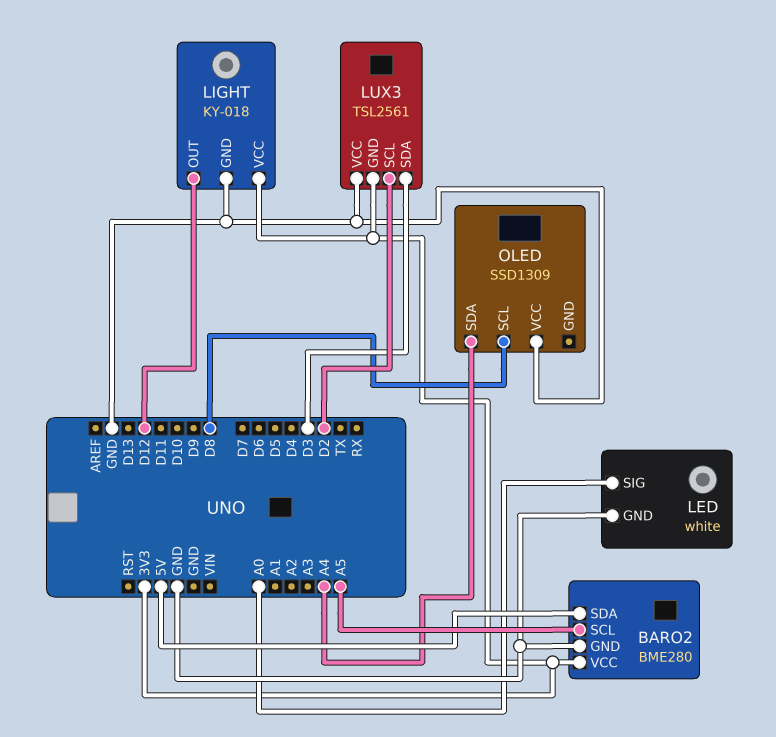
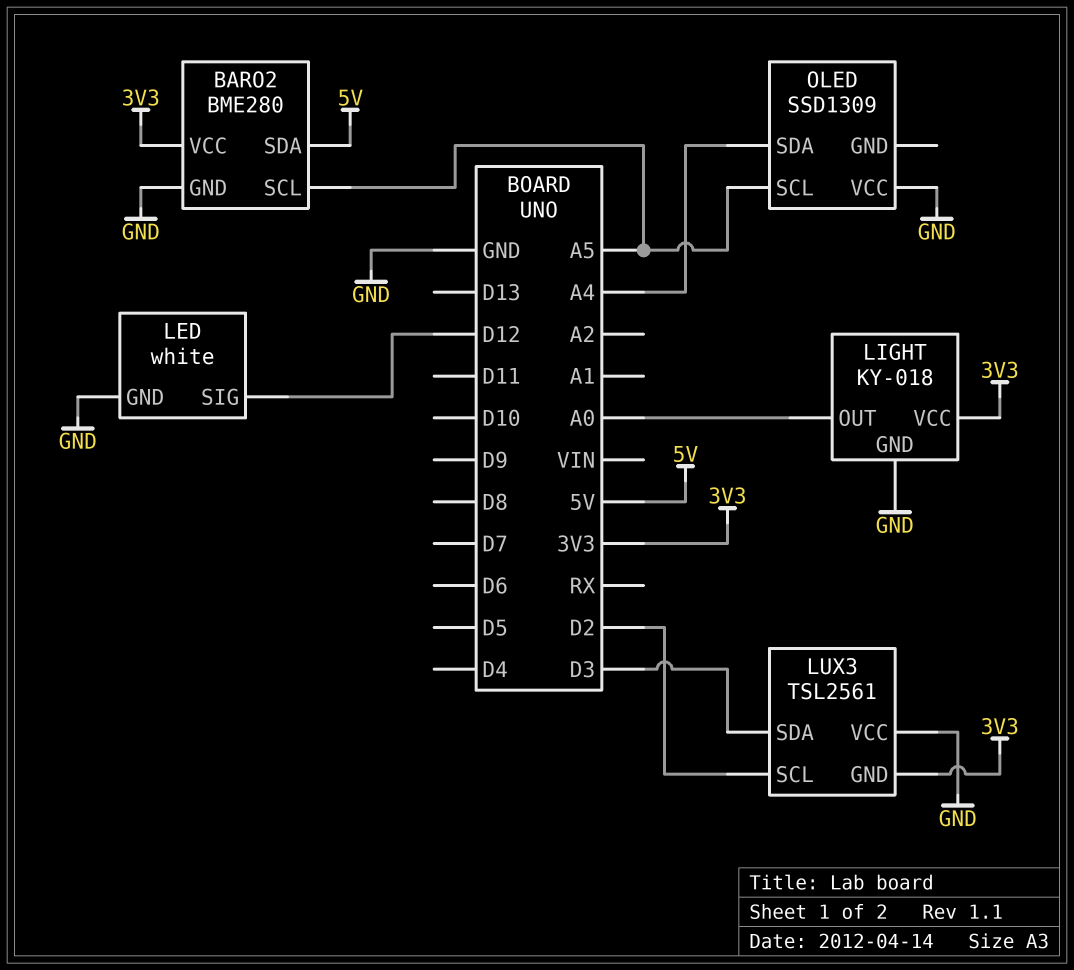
LED pin SIG: A0 -> D12
LIGHT pin OUT: D12 -> A0
OLED pin SCL: D8 -> A5

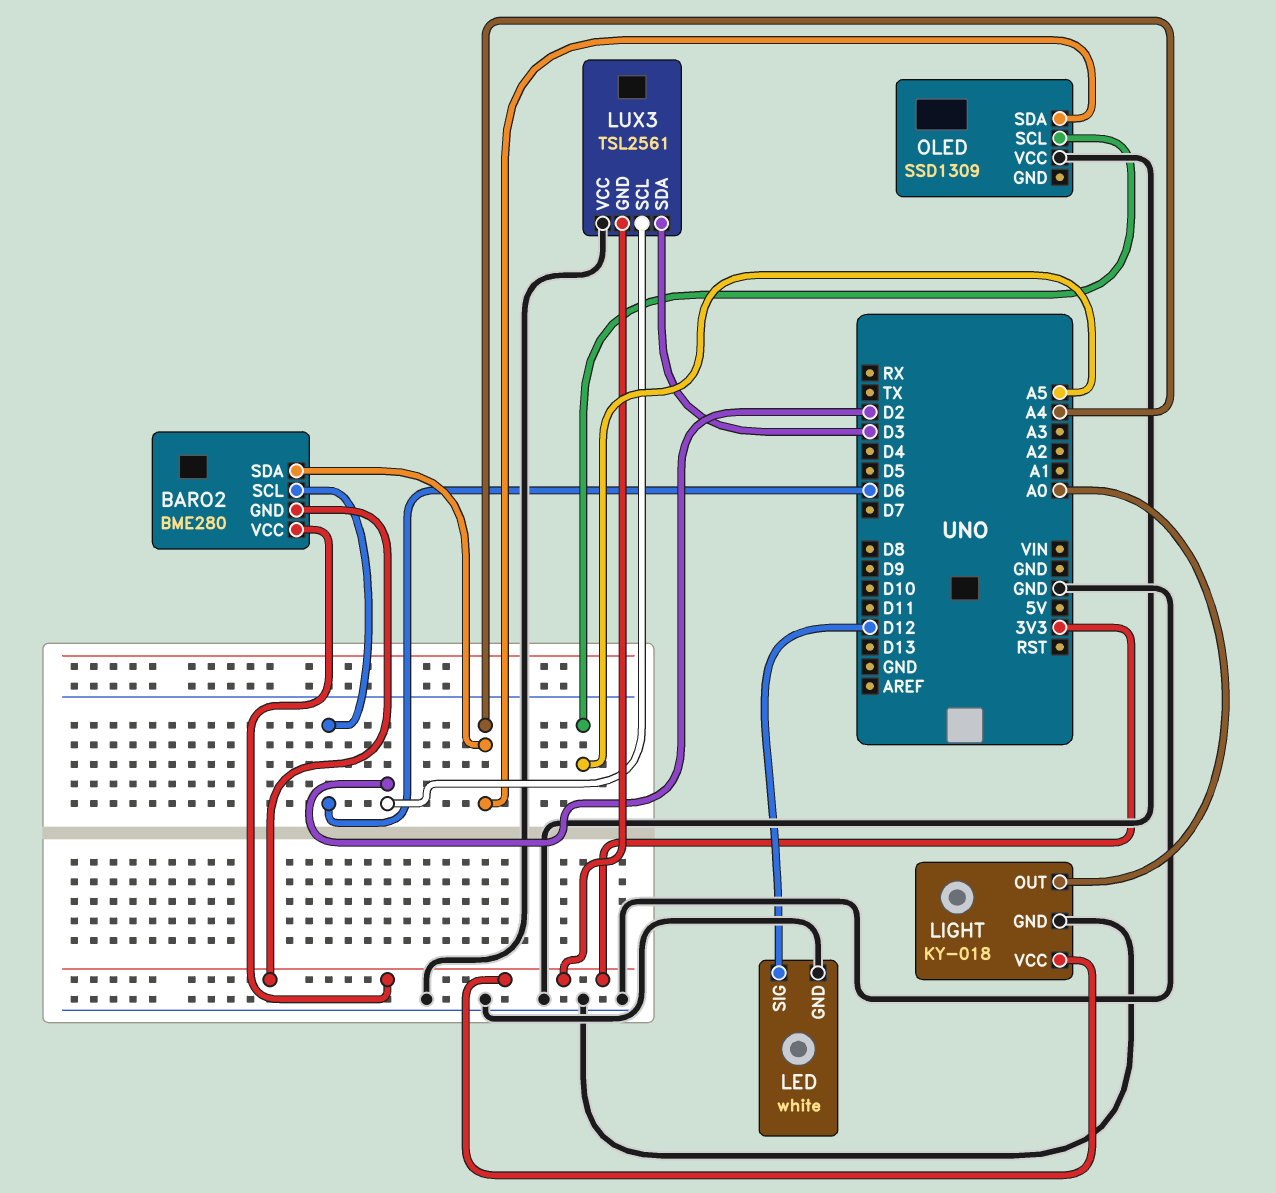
BARO2 pin GND: GND -> 3V3
BARO2 pin SCL: A5 -> D6
BARO2 pin SDA: 5V -> A4

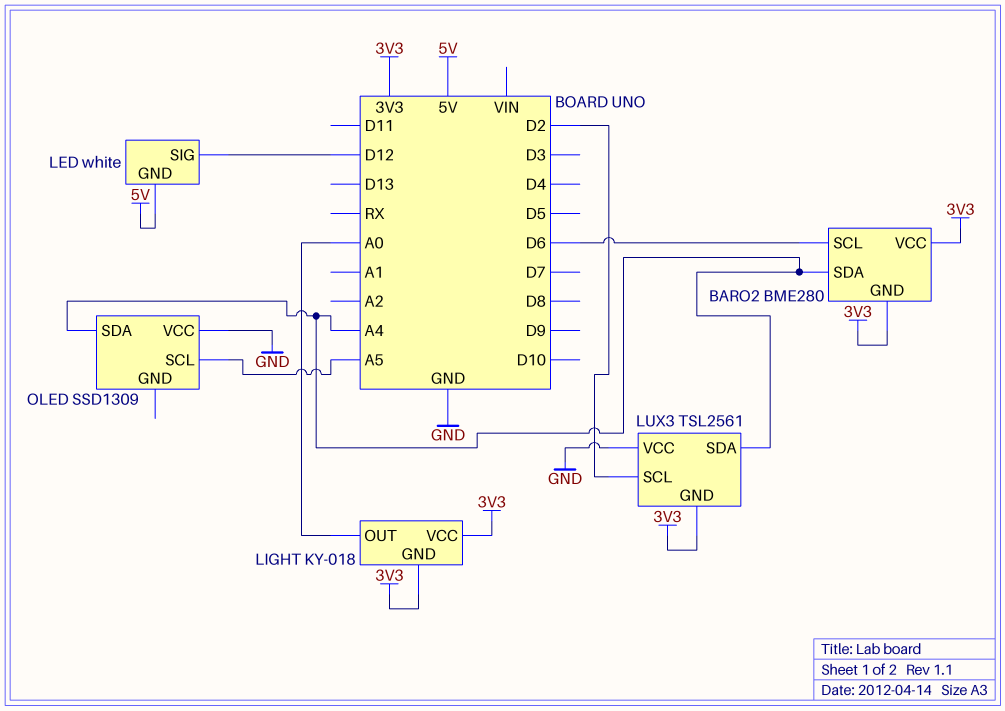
LED pin GND: GND -> 5V
LIGHT pin GND: GND -> 3V3
LUX3 pin SDA: D3 -> A4

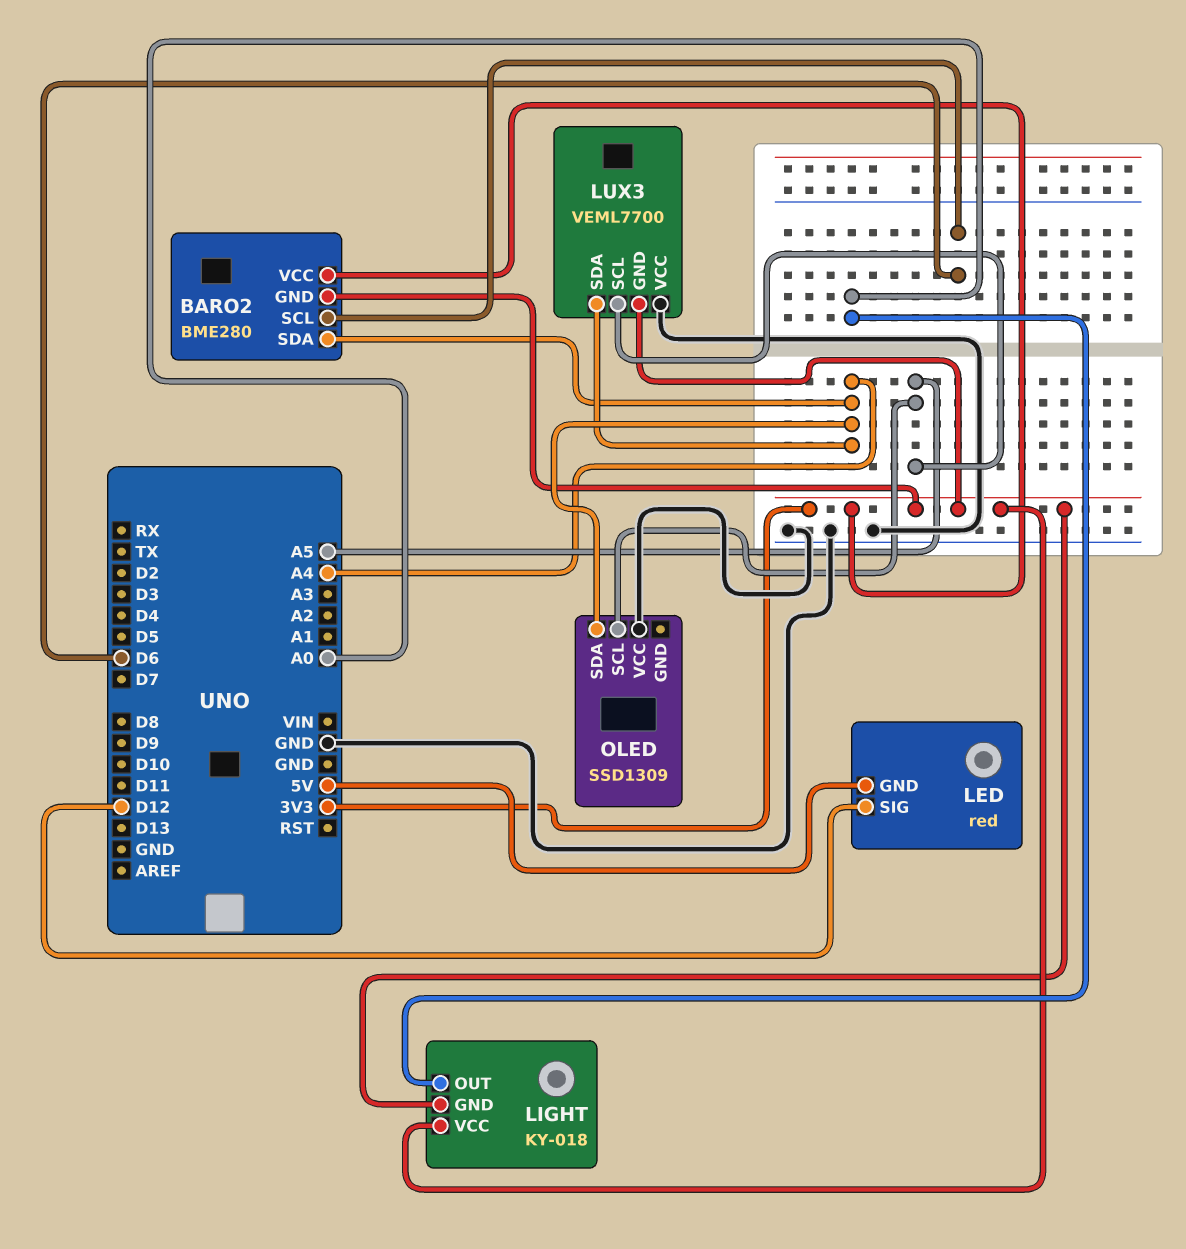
LED: white -> red
LUX3: TSL2561 -> VEML7700
LUX3 pin SCL: D2 -> A5

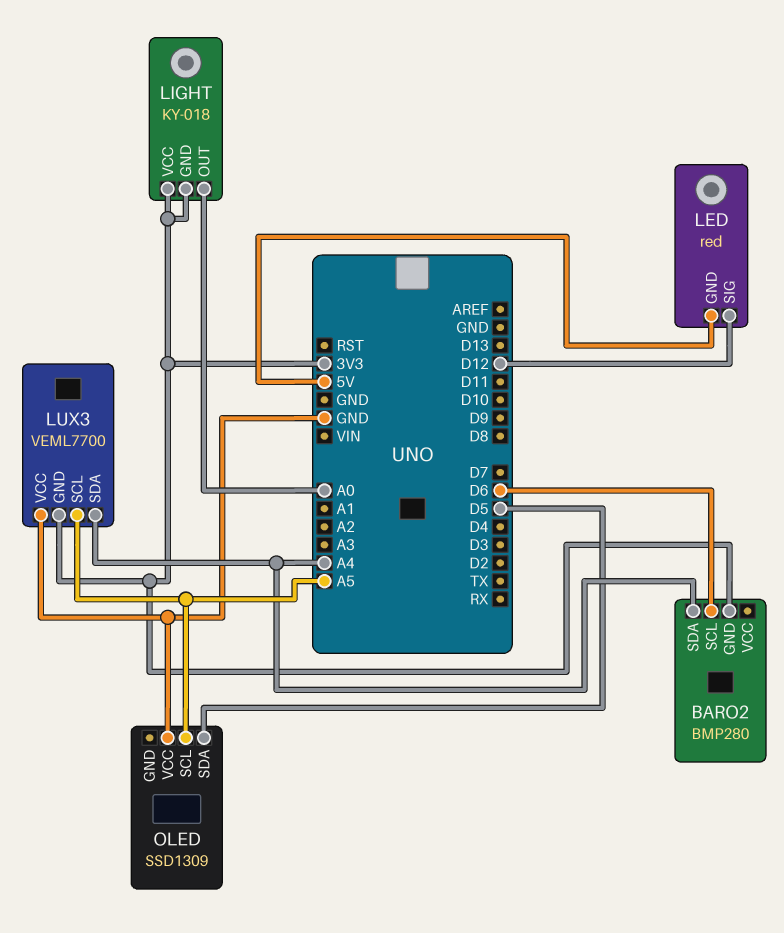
BARO2: BME280 -> BMP280
BARO2 pin VCC: 3V3 -> none
OLED pin SDA: A4 -> D5

